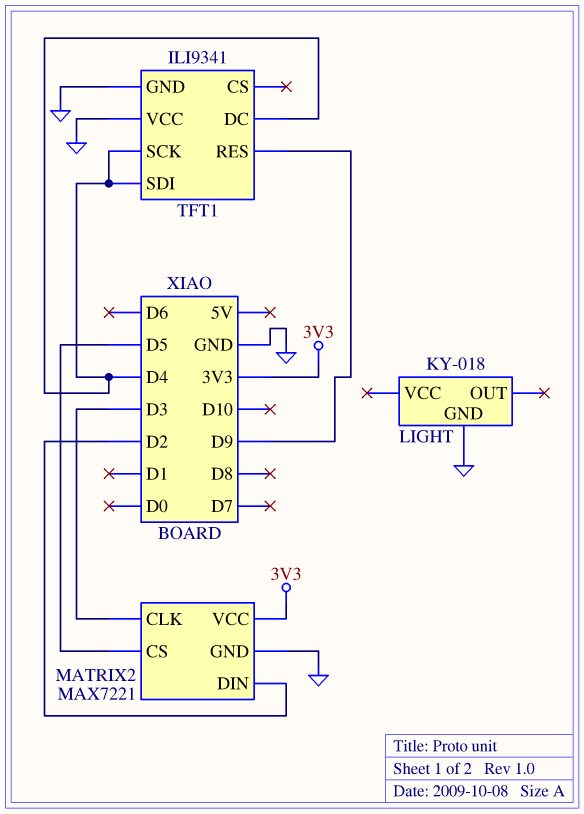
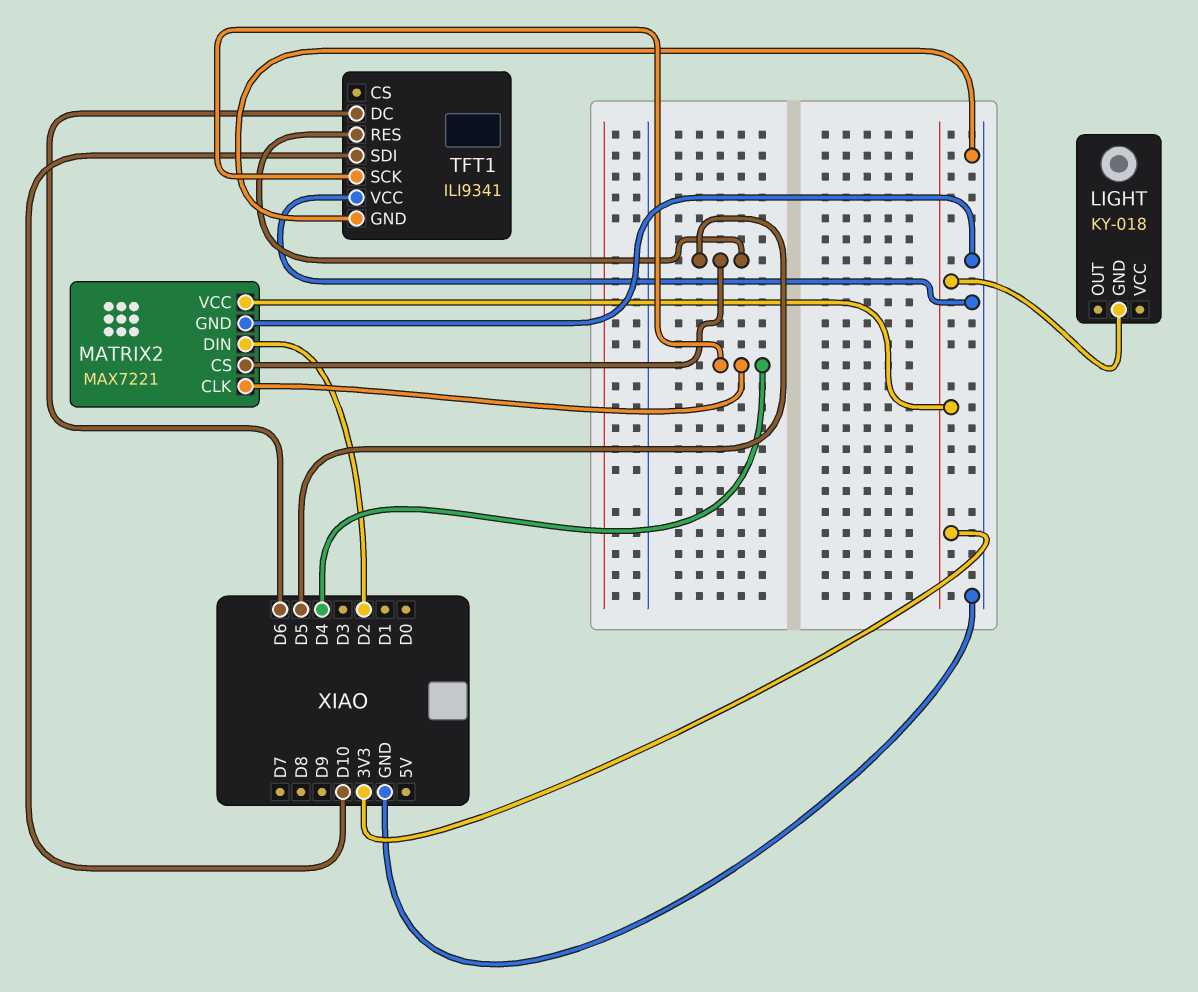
LIGHT pin GND: GND -> 3V3
MATRIX2 pin CLK: D3 -> D4
TFT1 pin DC: D4 -> D6
TFT1 pin RES: D9 -> D5
TFT1 pin SDI: D4 -> D10

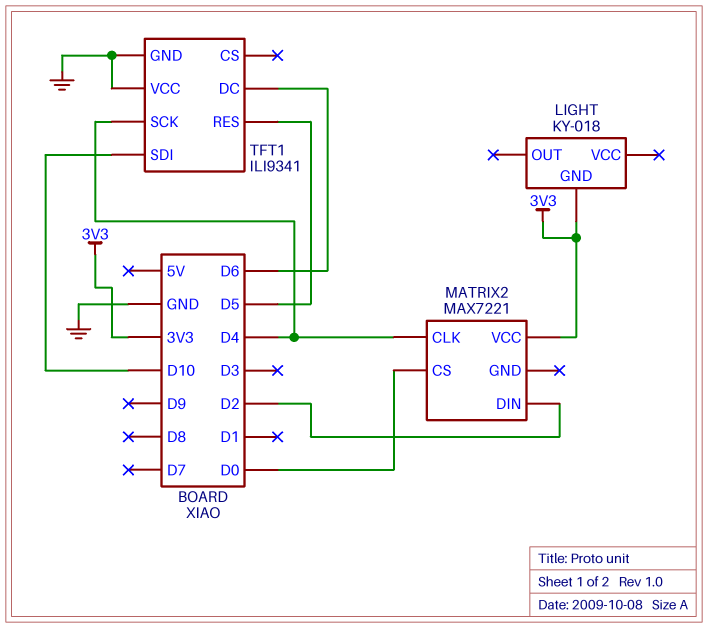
MATRIX2 pin CS: D5 -> D0
MATRIX2 pin GND: GND -> none

